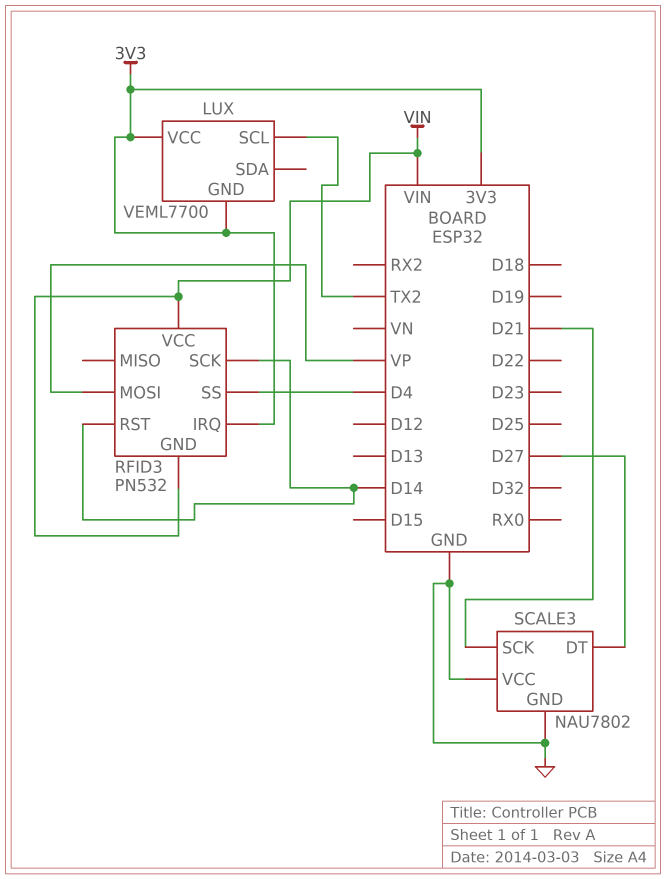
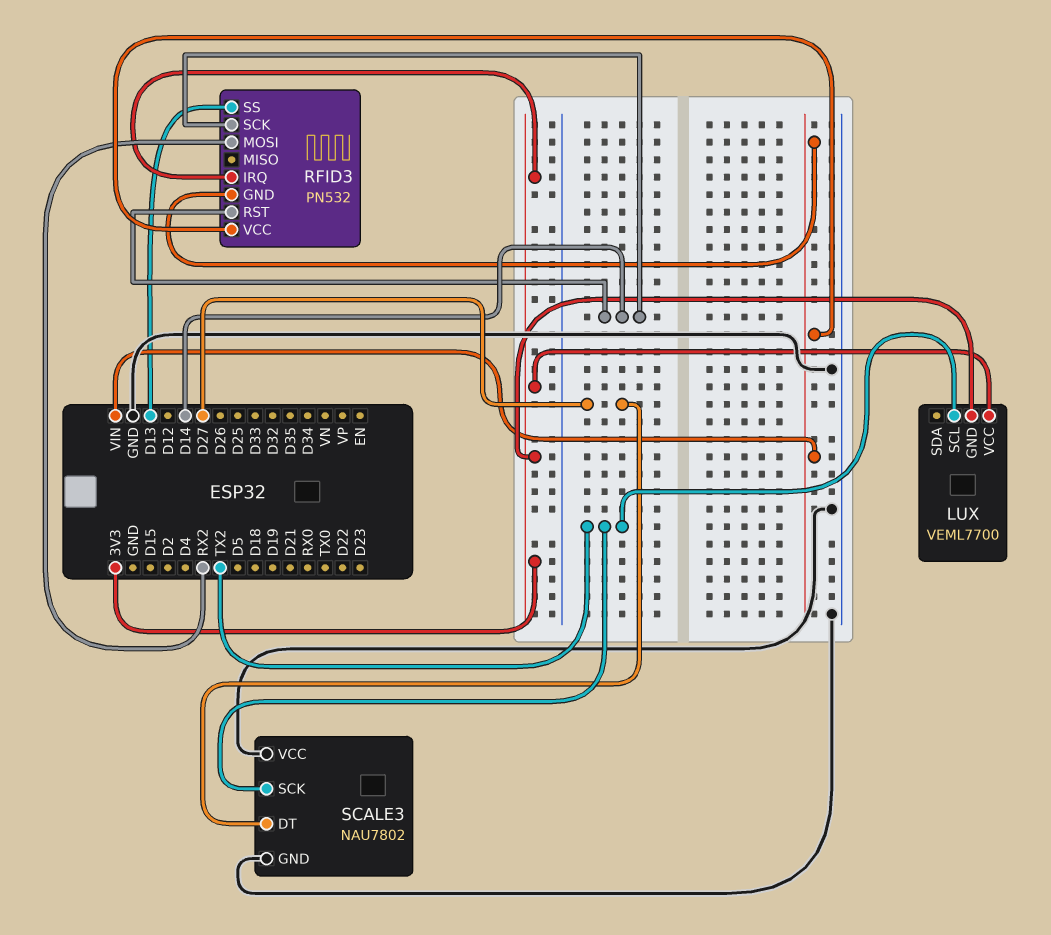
RFID3 pin MOSI: VP -> RX2
RFID3 pin SS: D4 -> D13
SCALE3 pin SCK: D21 -> TX2

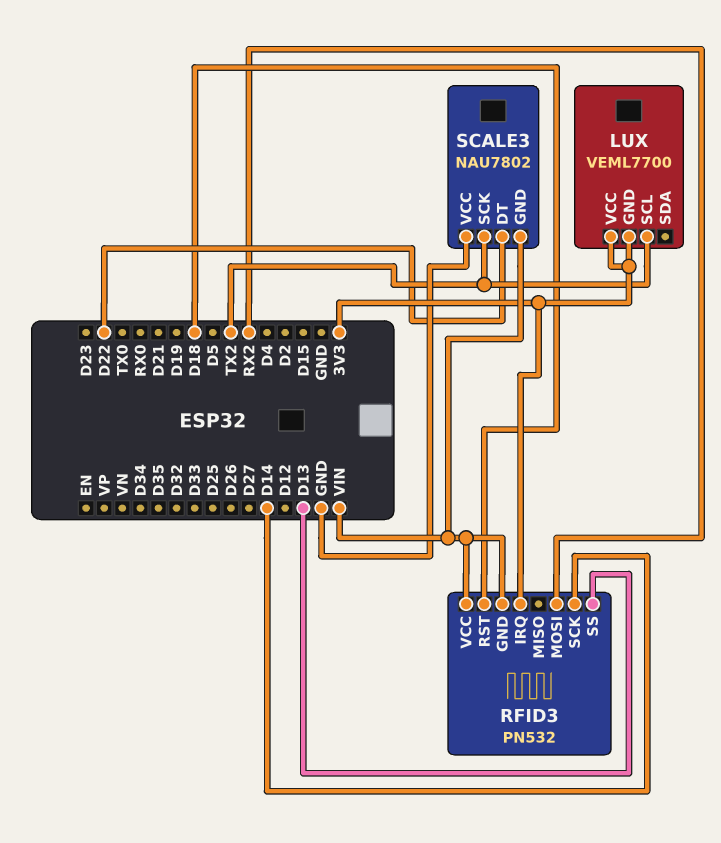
RFID3 pin RST: D14 -> D18
SCALE3 pin DT: D27 -> D22
SCALE3 pin GND: GND -> VIN

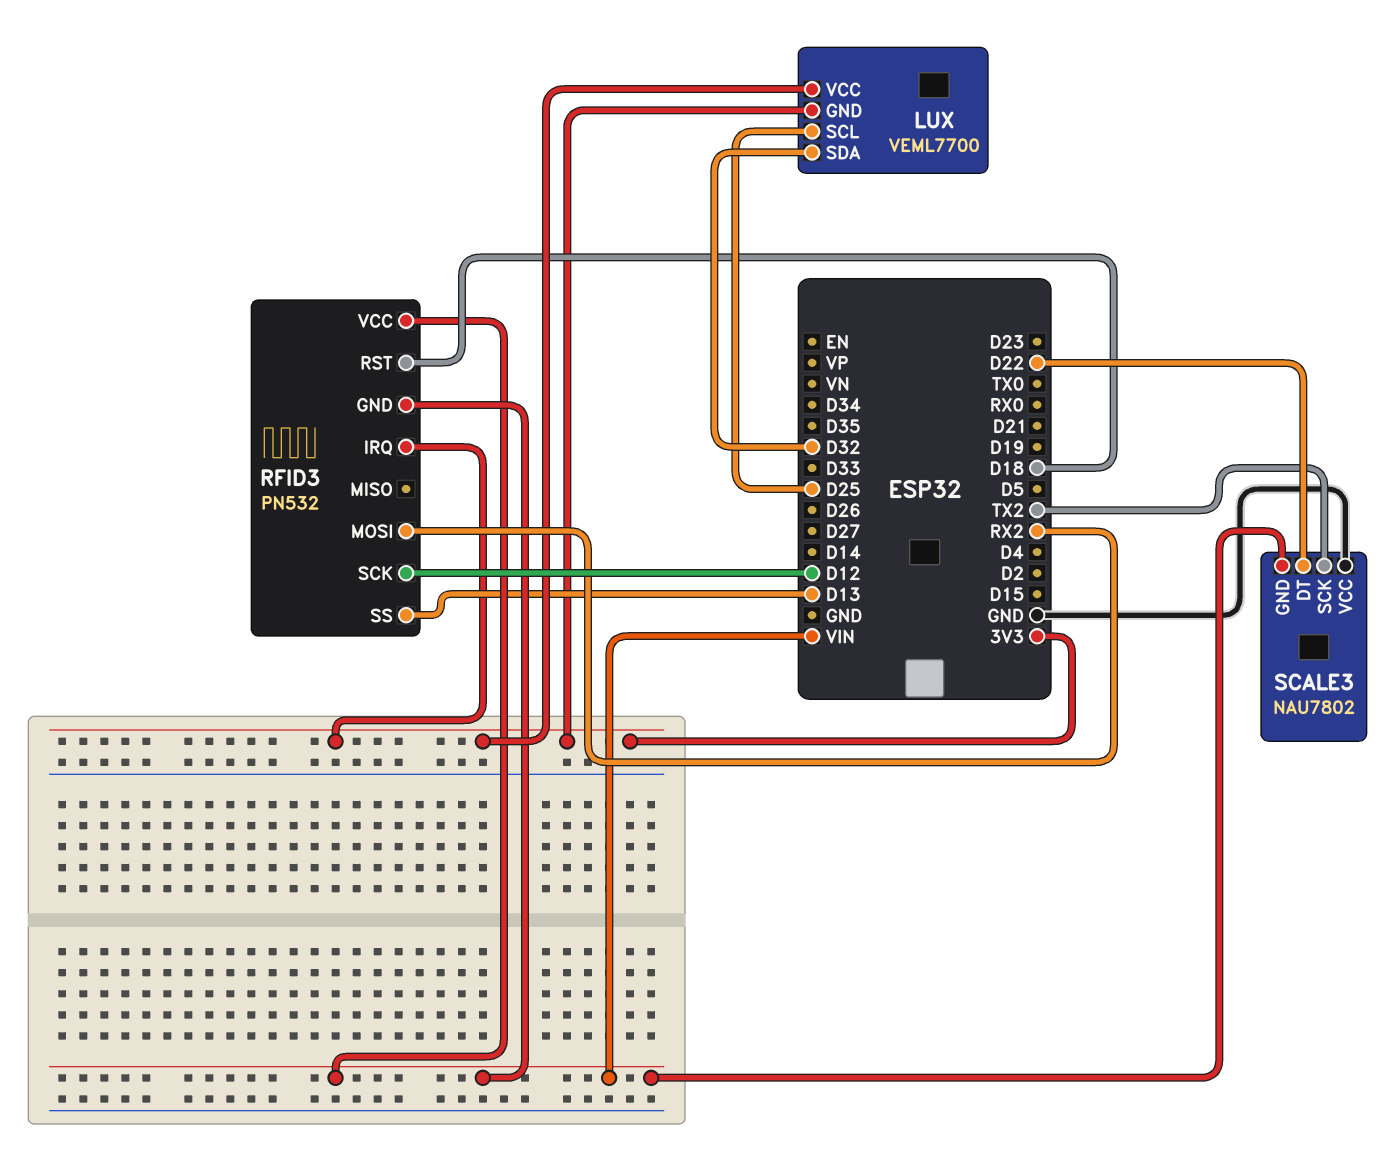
LUX pin SCL: TX2 -> D25
LUX pin SDA: none -> D32
RFID3 pin SCK: D14 -> D12

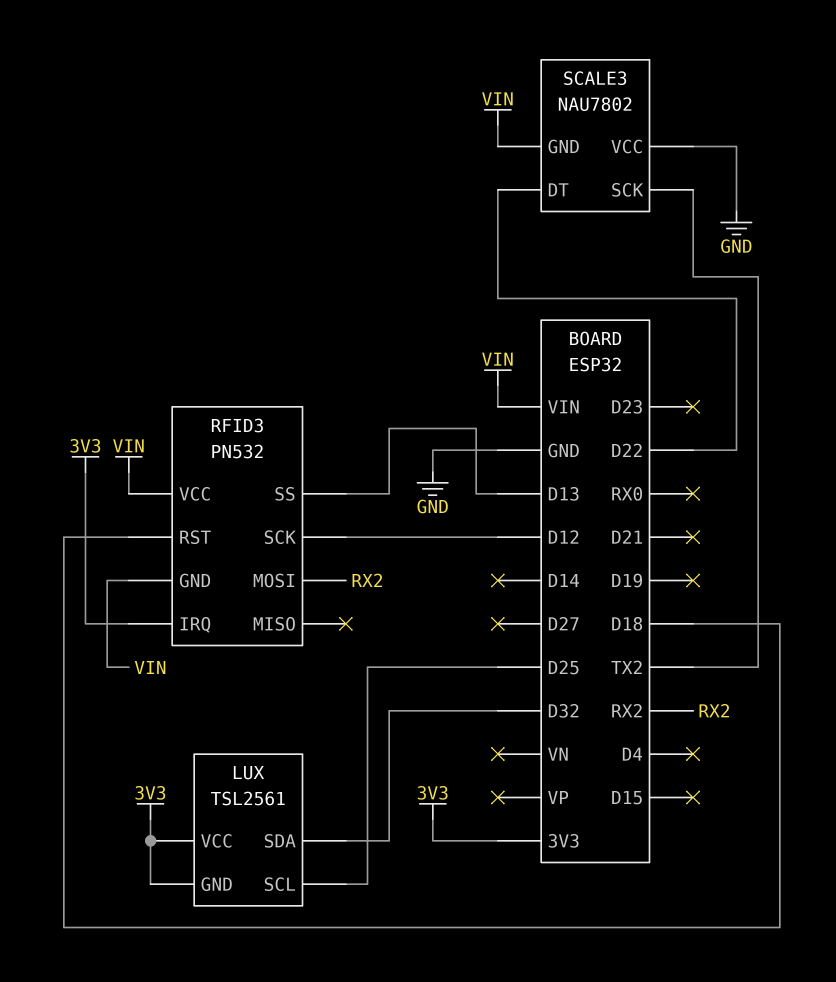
LUX: VEML7700 -> TSL2561

